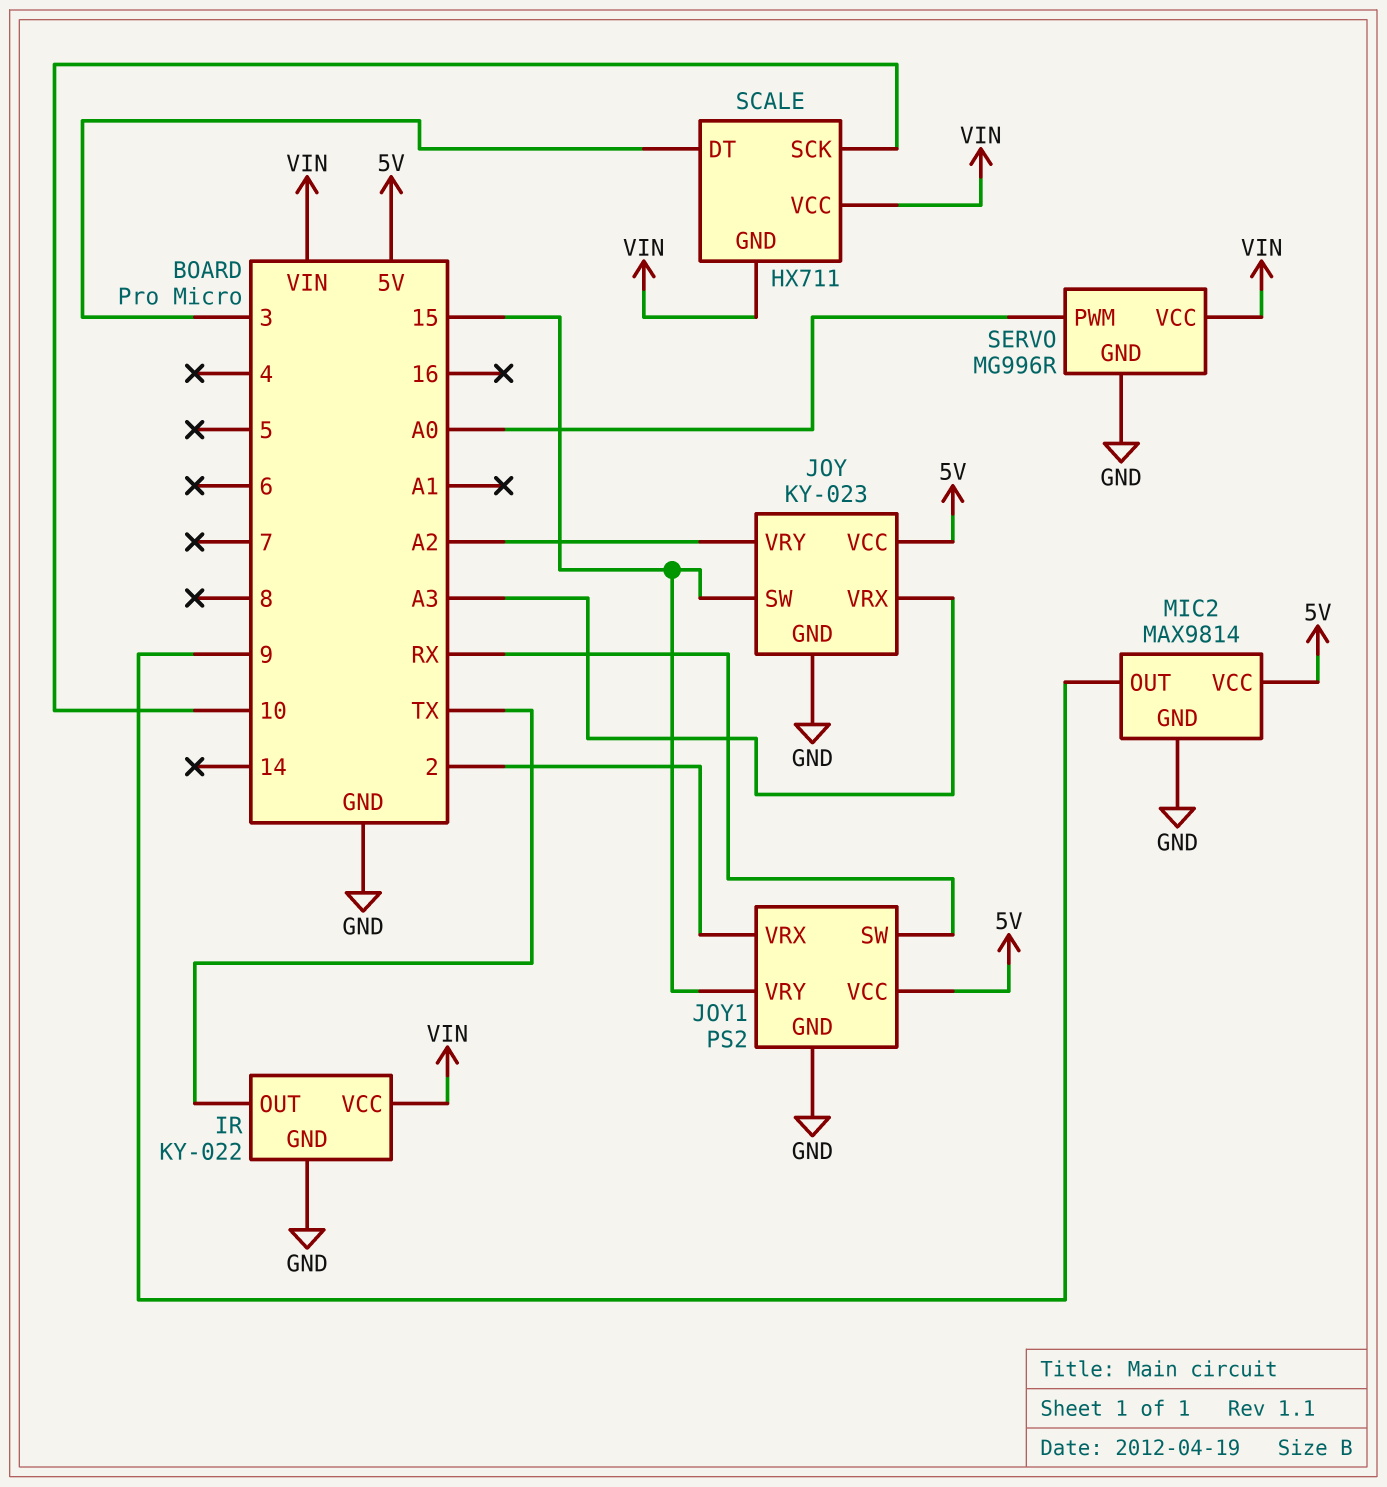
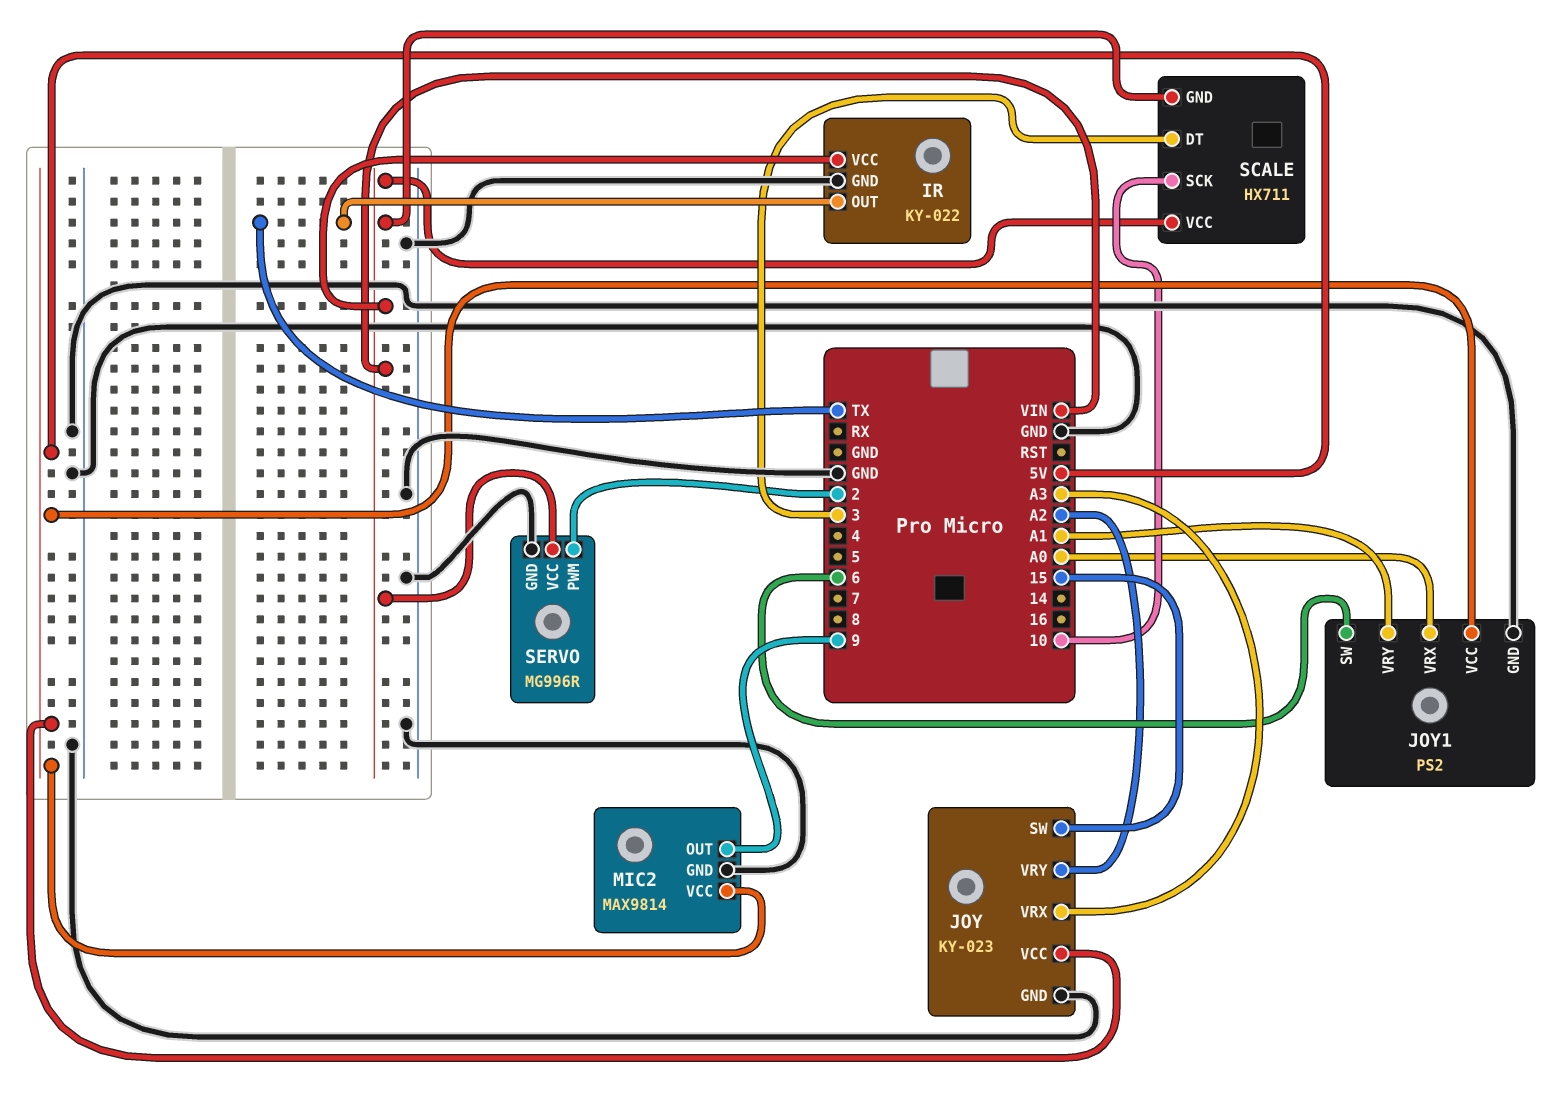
JOY1 pin SW: RX -> 6
JOY1 pin VRX: 2 -> A0
JOY1 pin VRY: 15 -> A1
SERVO pin PWM: A0 -> 2

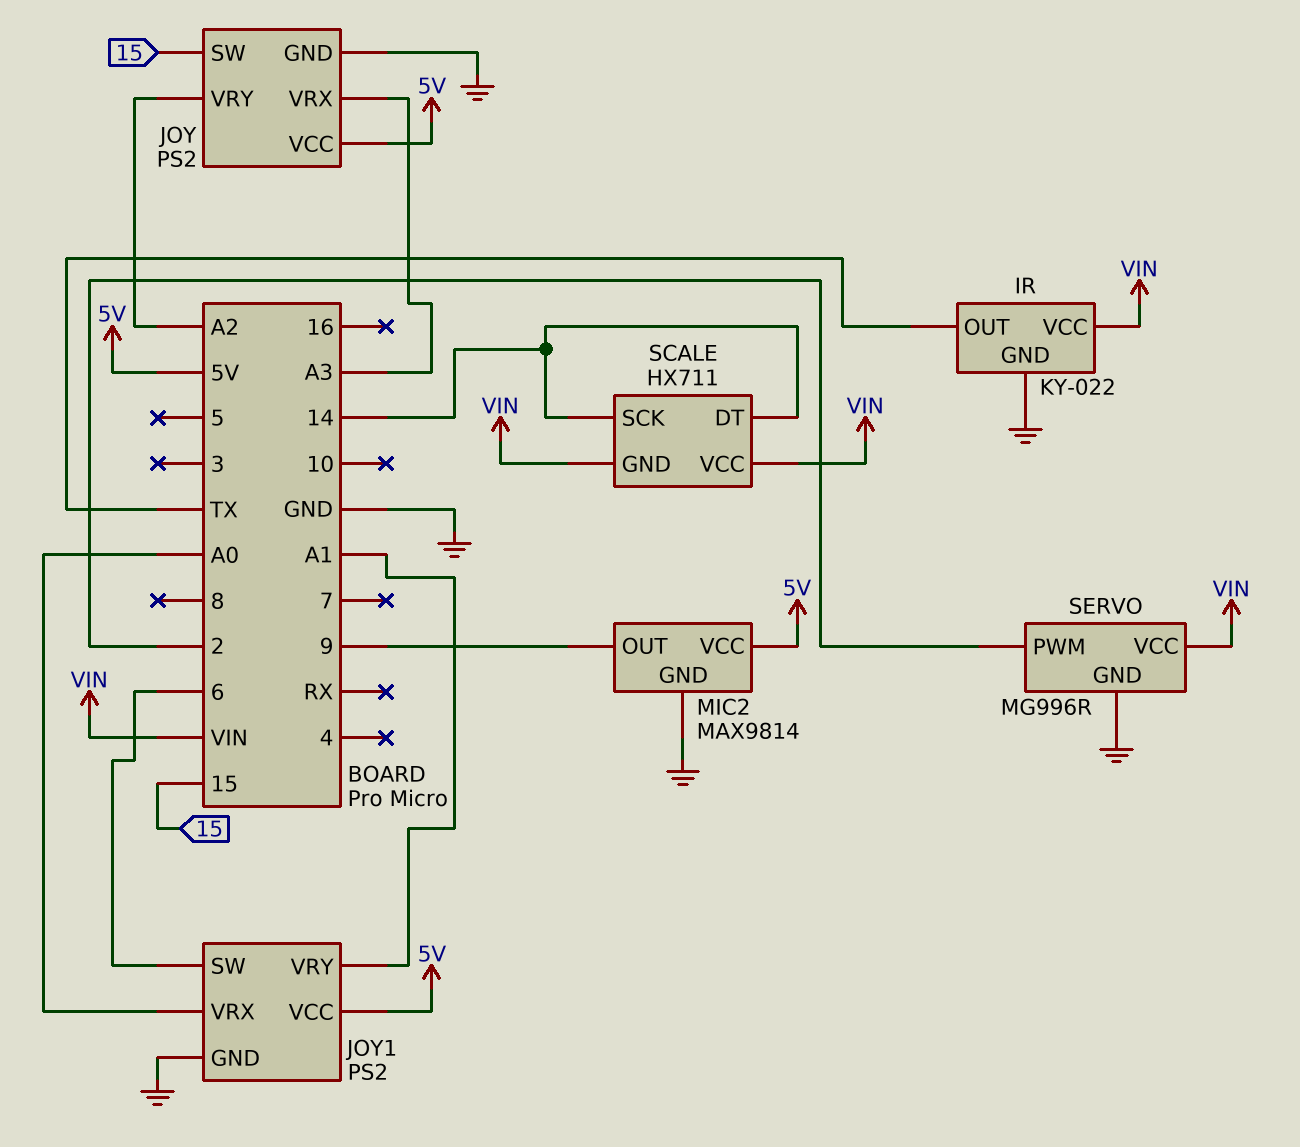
JOY: KY-023 -> PS2
SCALE pin DT: 3 -> 14
SCALE pin SCK: 10 -> 14

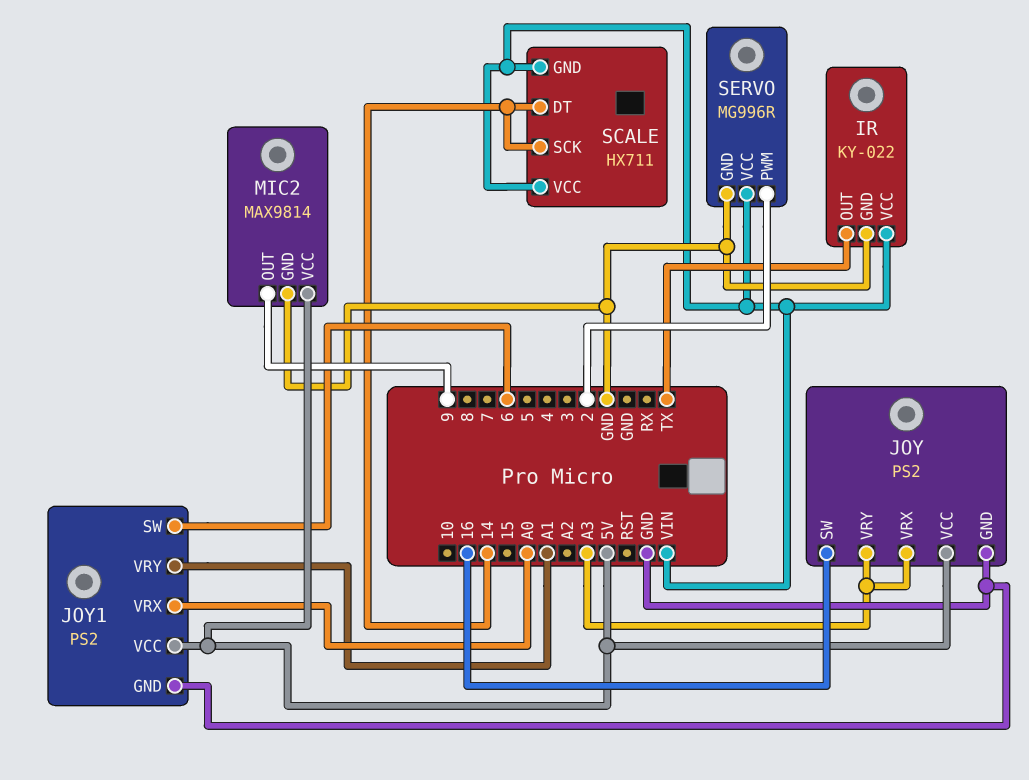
JOY pin SW: 15 -> 16
JOY pin VRY: A2 -> A3

